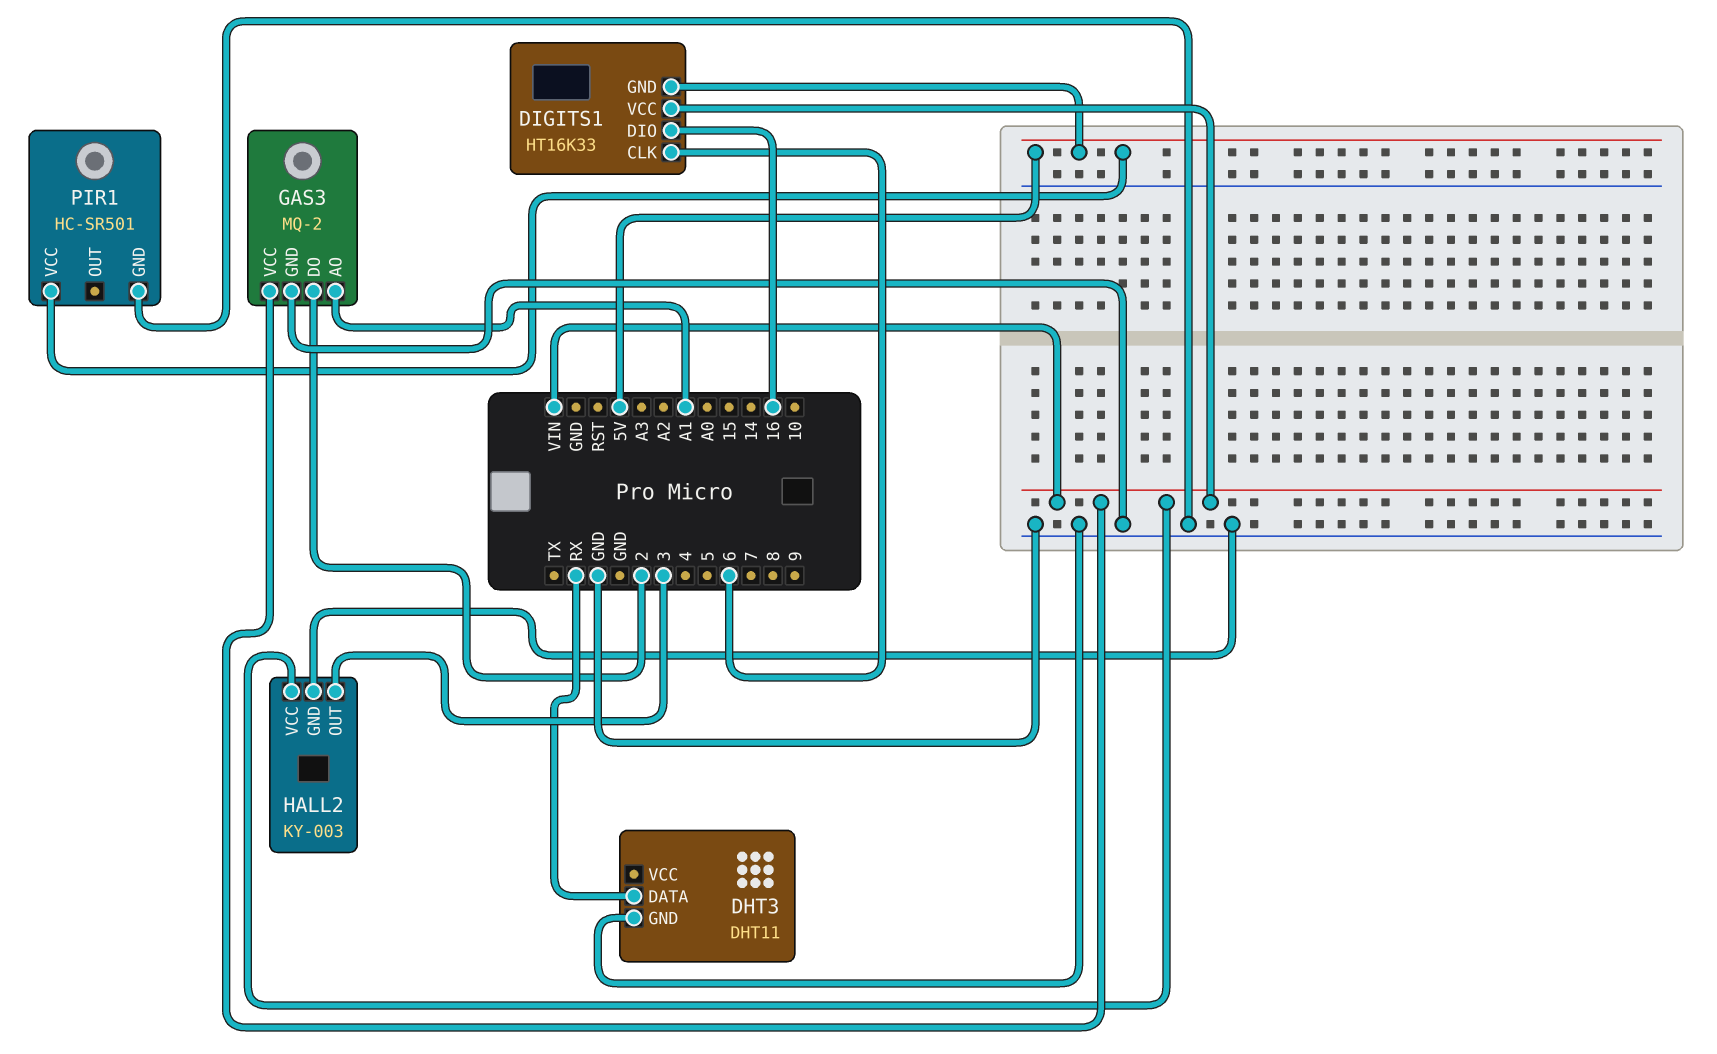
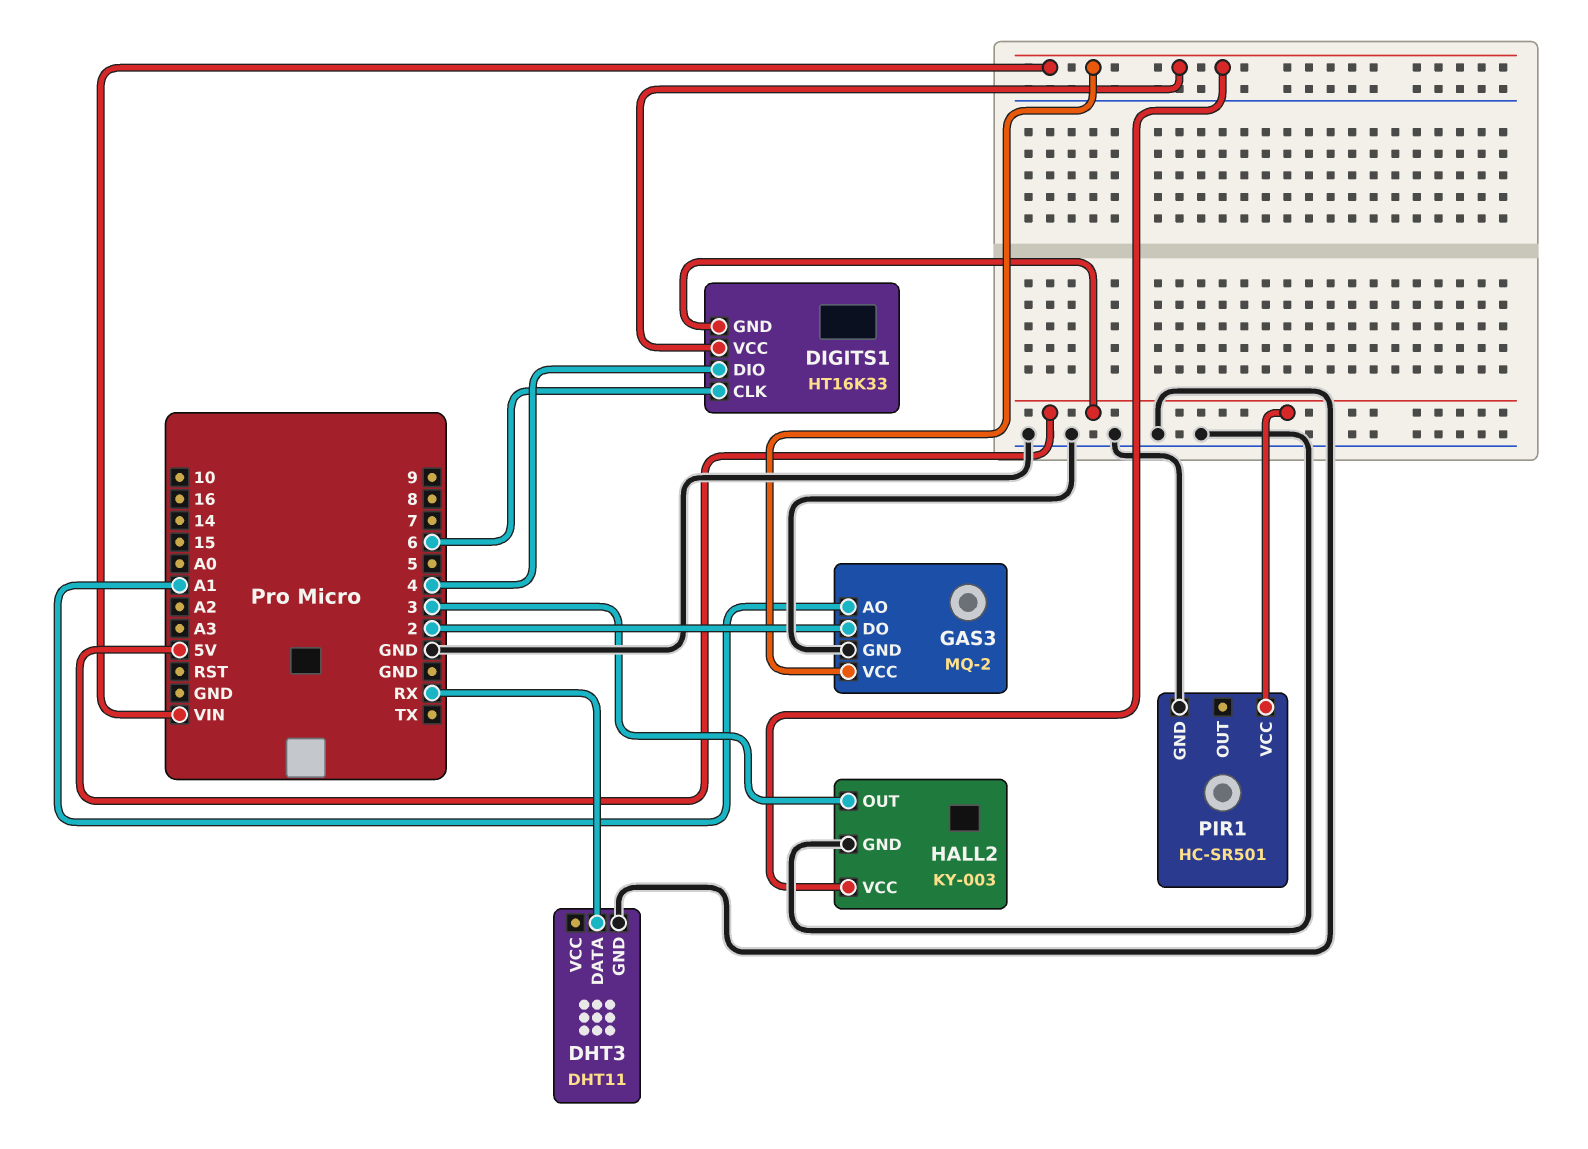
DIGITS1 pin DIO: 16 -> 4

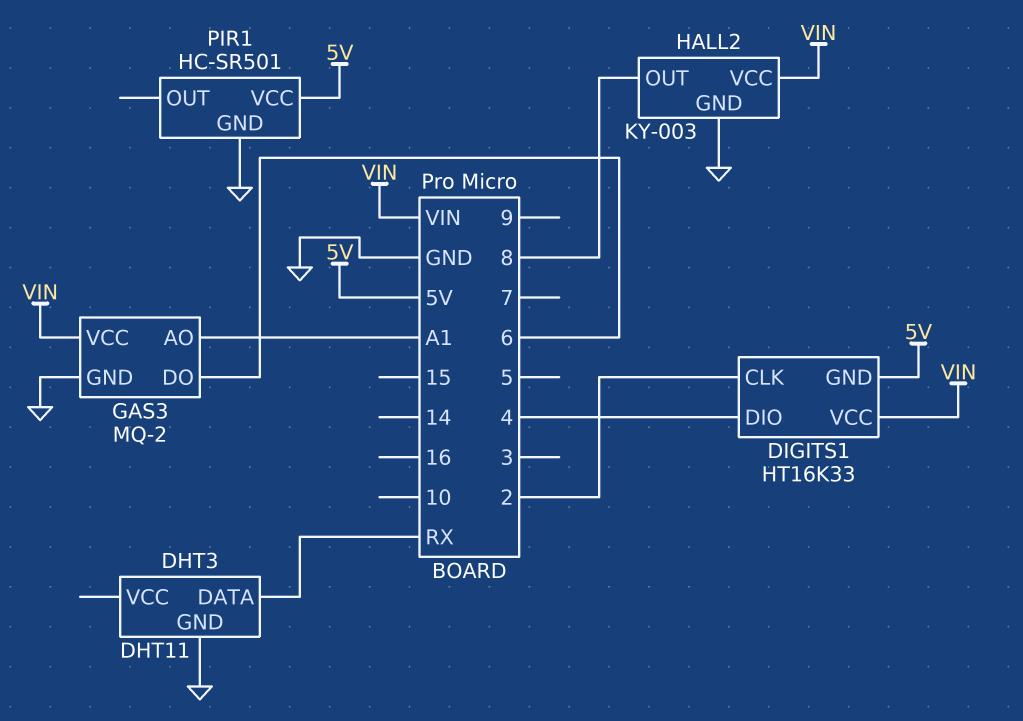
DIGITS1 pin CLK: 6 -> 2
GAS3 pin DO: 2 -> 6
HALL2 pin OUT: 3 -> 8

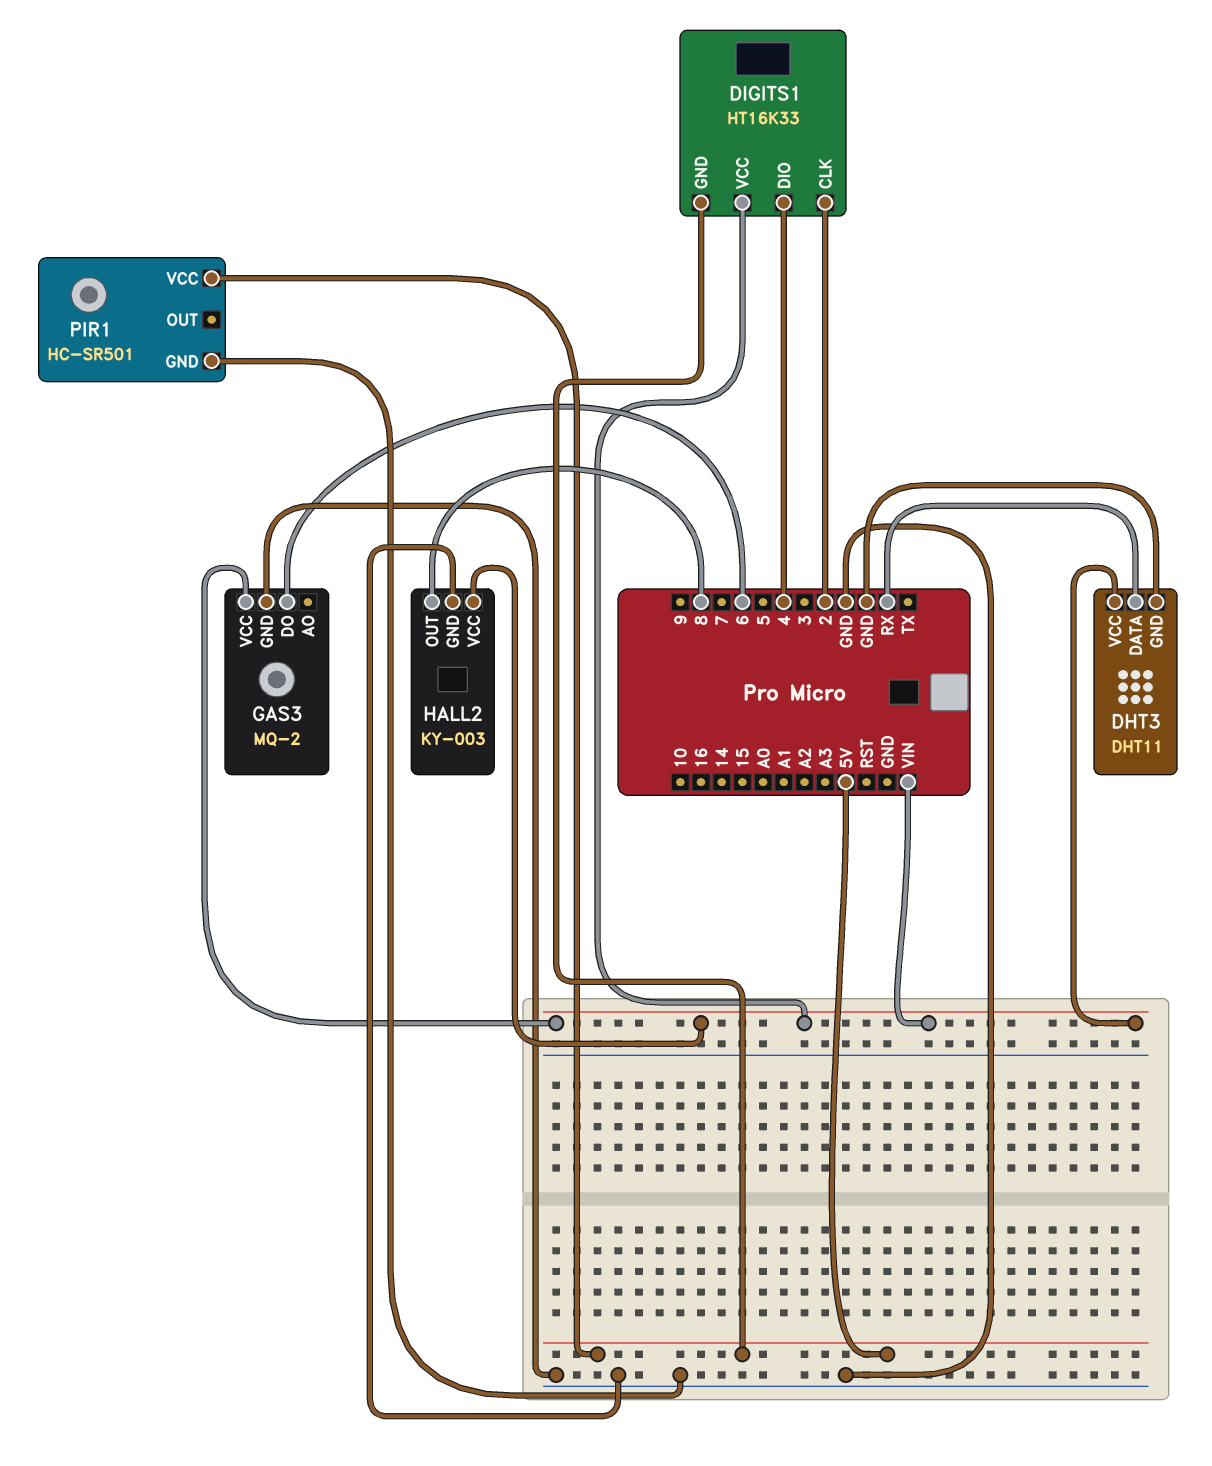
DHT3 pin VCC: none -> VIN
GAS3 pin AO: A1 -> none

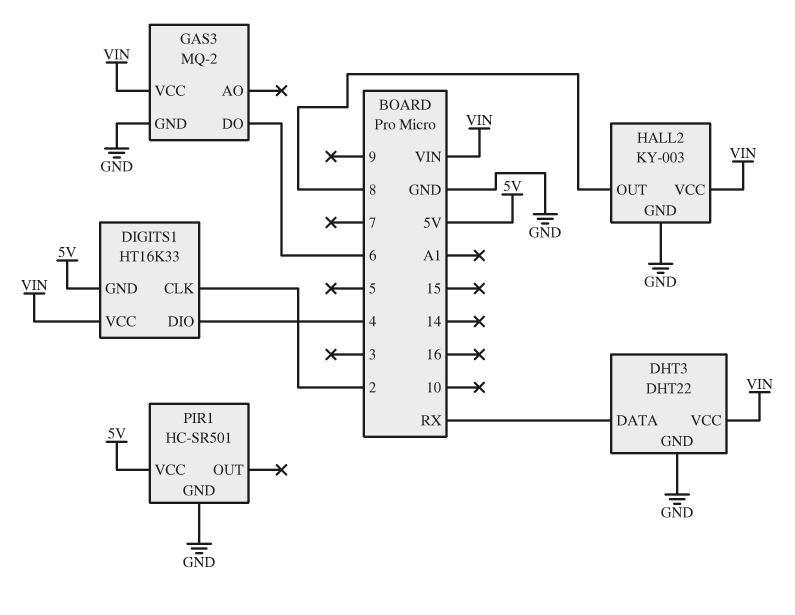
DHT3: DHT11 -> DHT22

